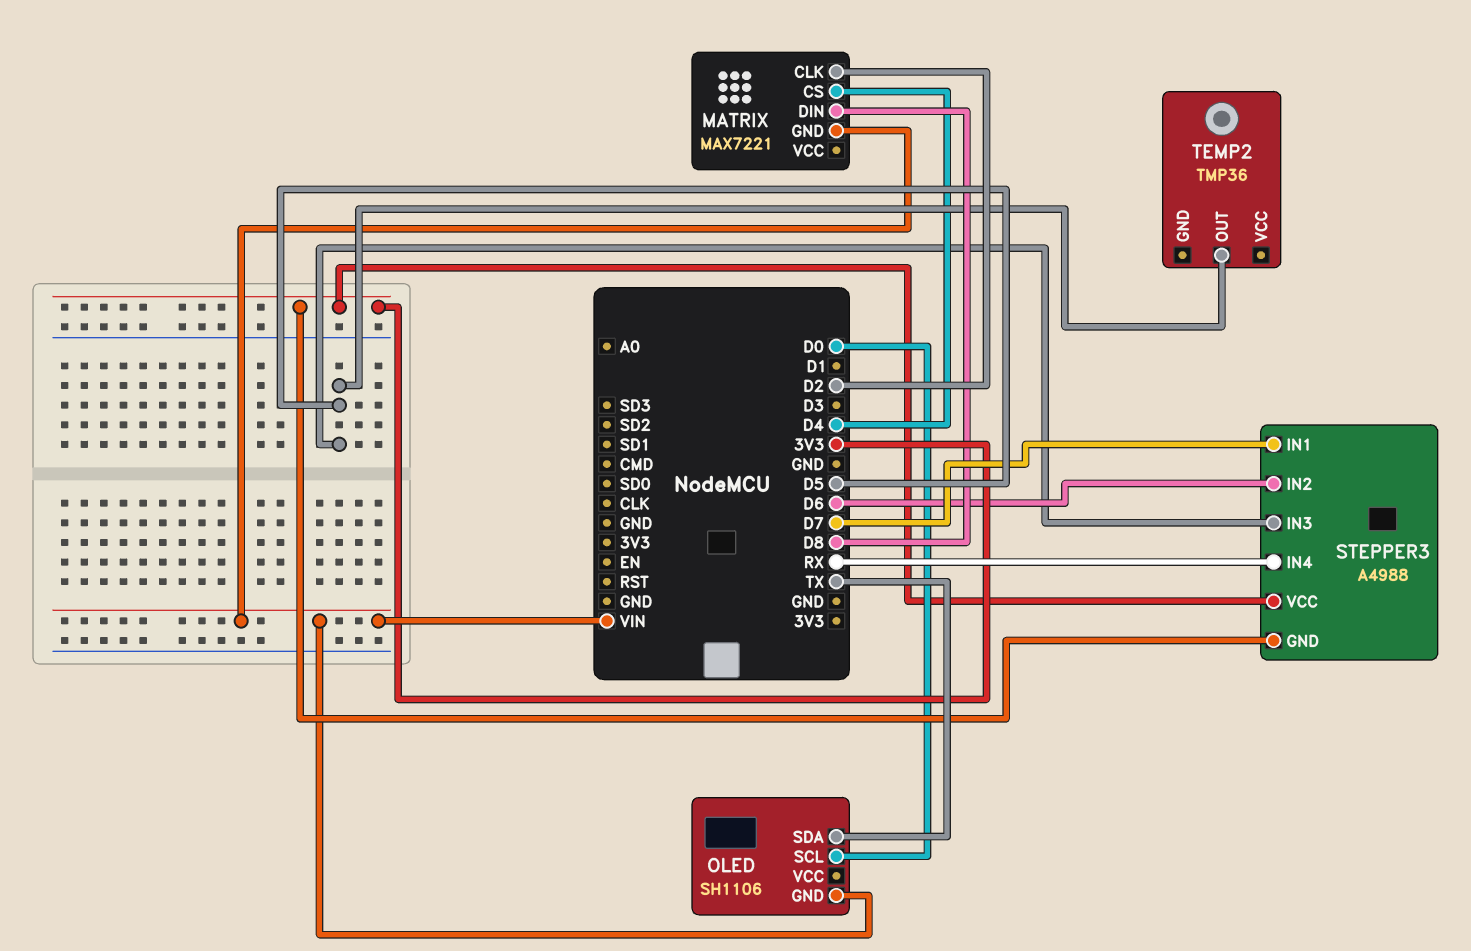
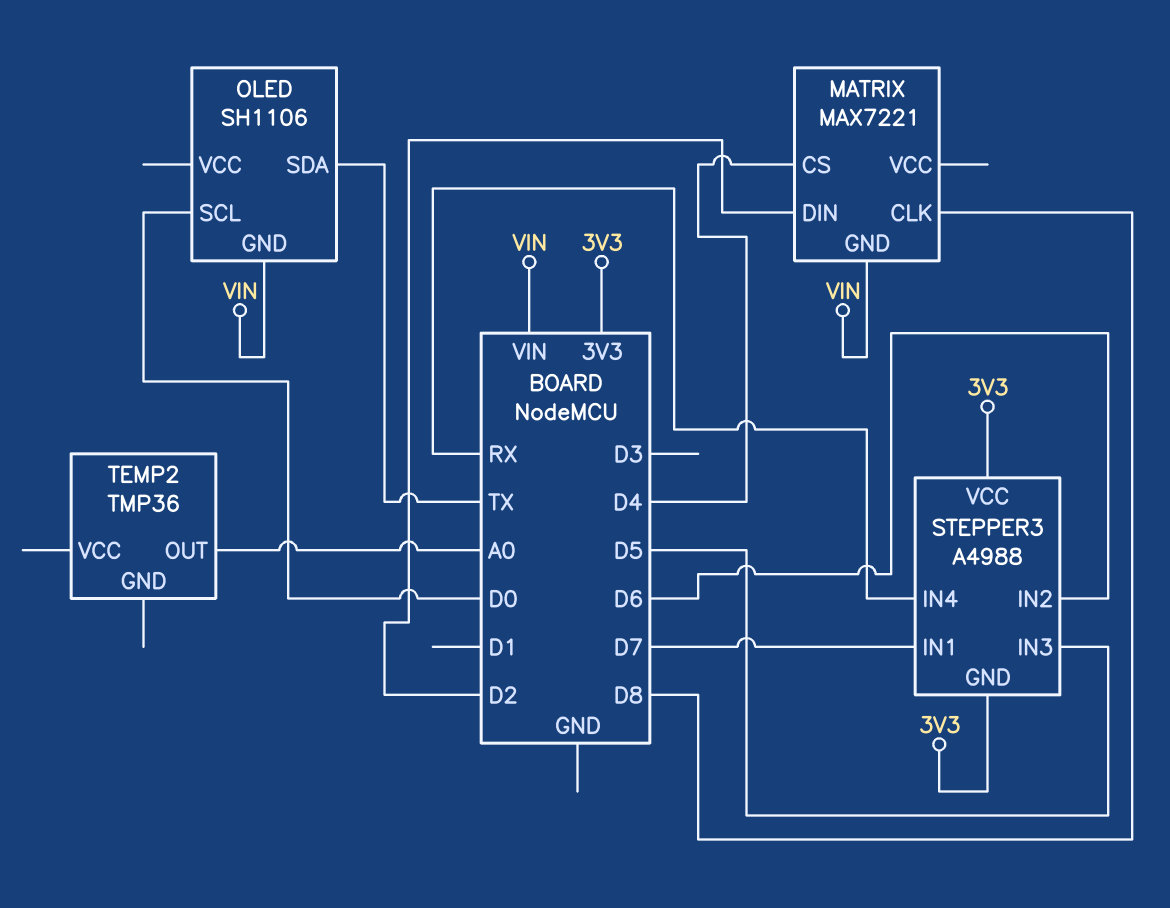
MATRIX pin CLK: D2 -> D8
MATRIX pin DIN: D8 -> D2
TEMP2 pin OUT: D5 -> A0

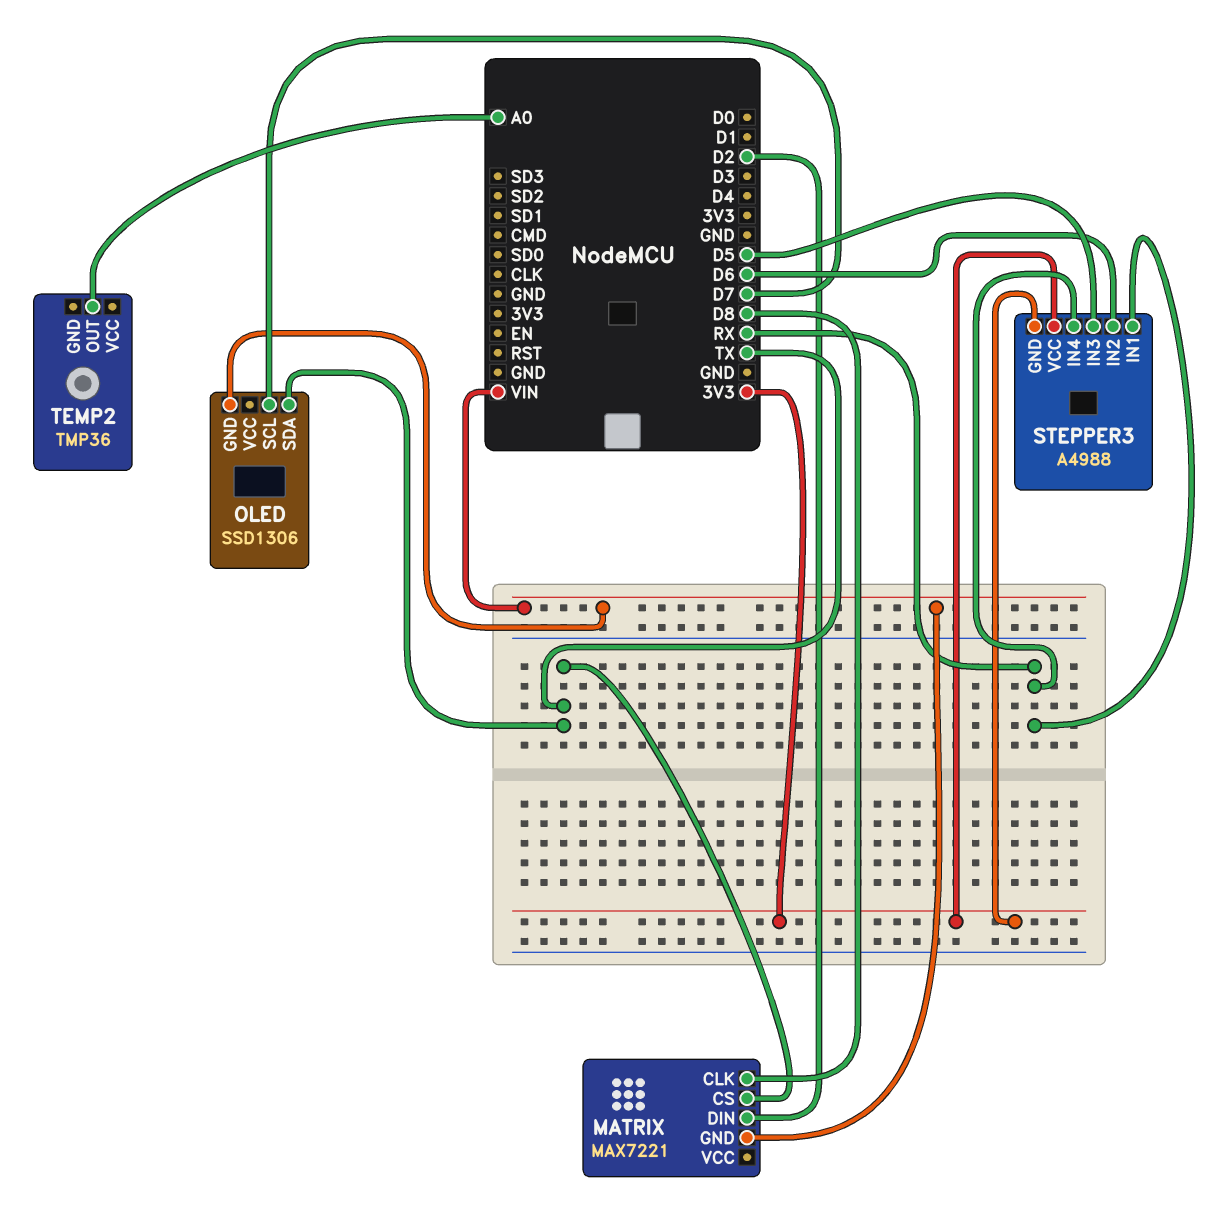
MATRIX pin CS: D4 -> TX
OLED: SH1106 -> SSD1306
OLED pin SCL: D0 -> D7
STEPPER3 pin IN1: D7 -> RX

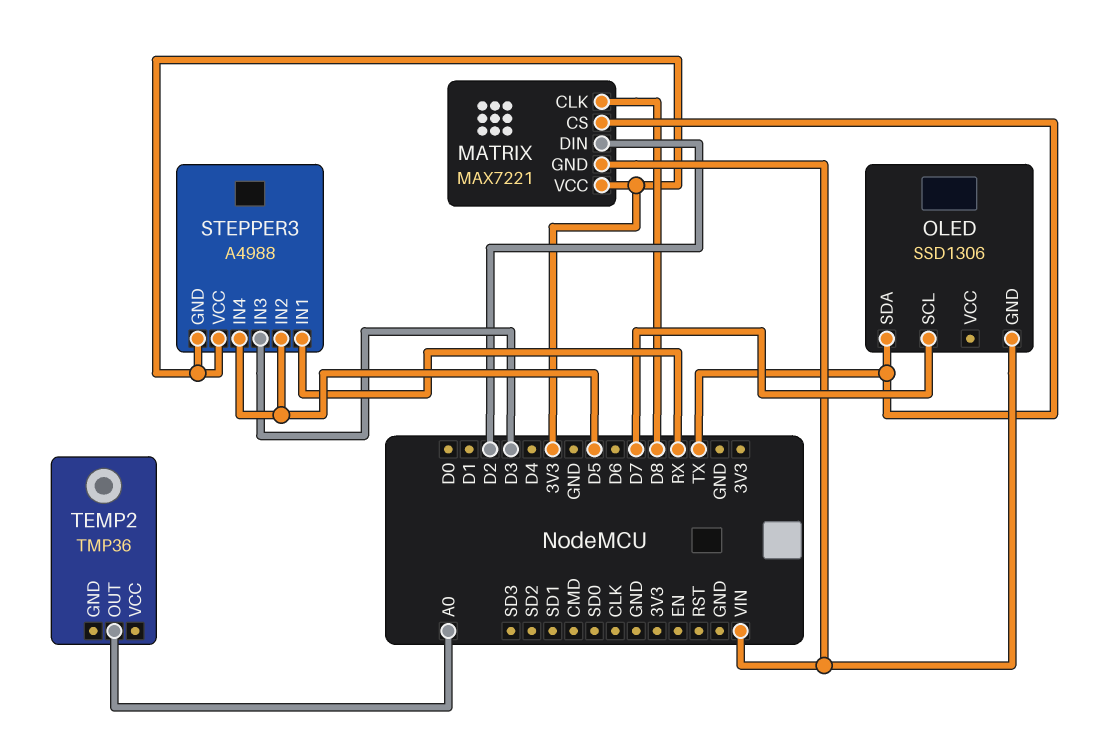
MATRIX pin VCC: none -> 3V3
STEPPER3 pin IN2: D6 -> D5
STEPPER3 pin IN3: D5 -> D3
STEPPER3 pin IN4: RX -> D5

